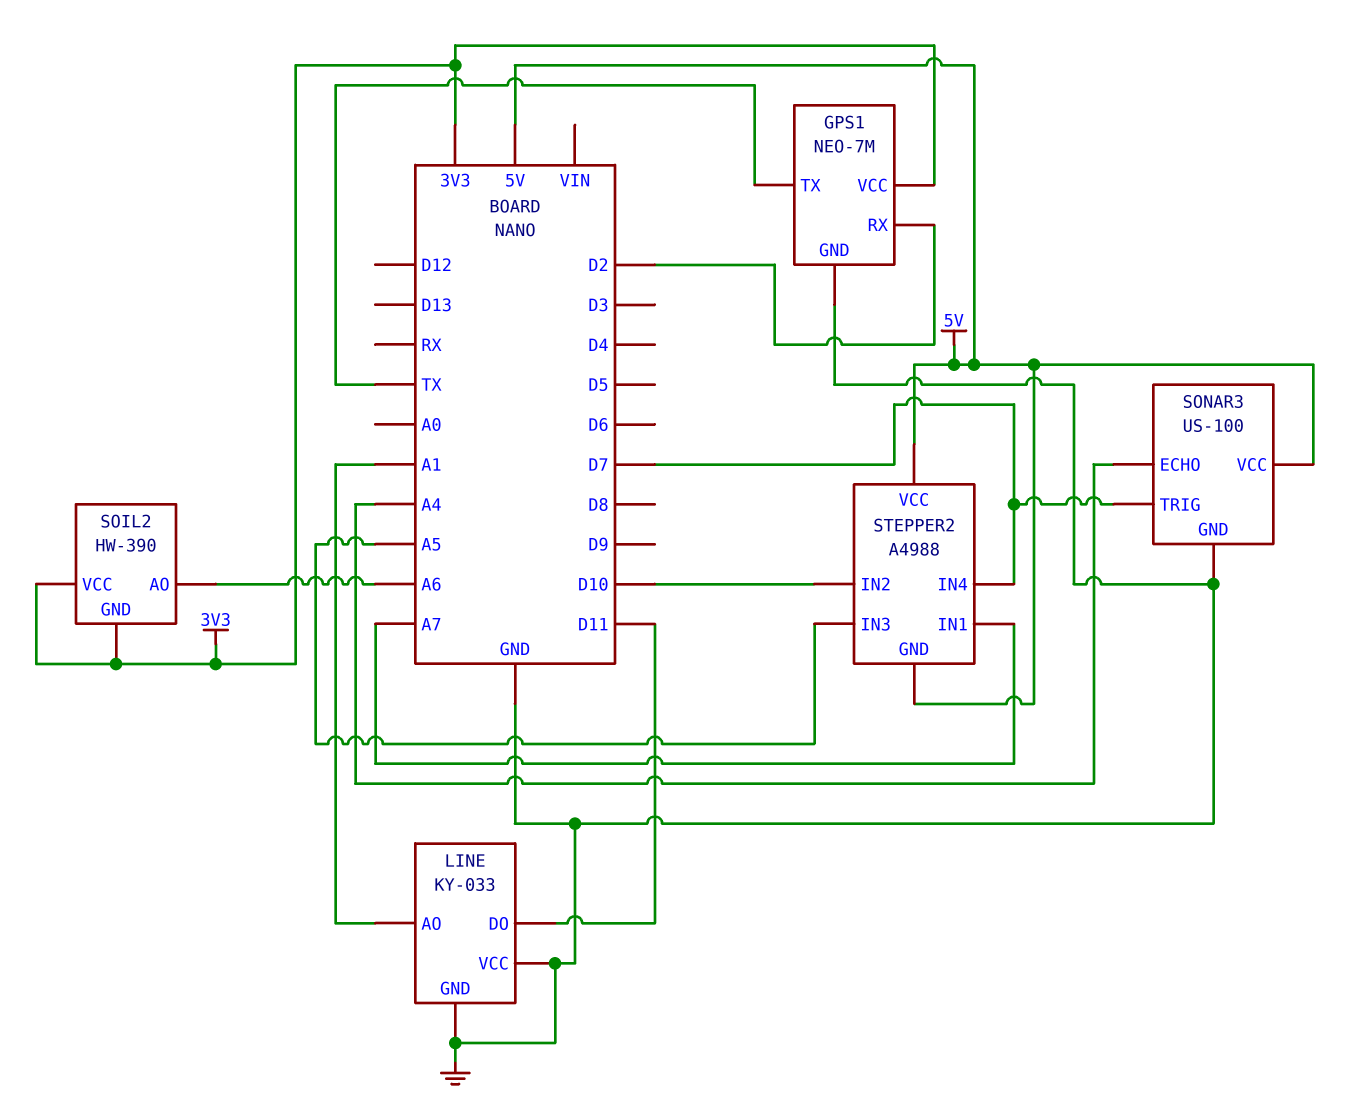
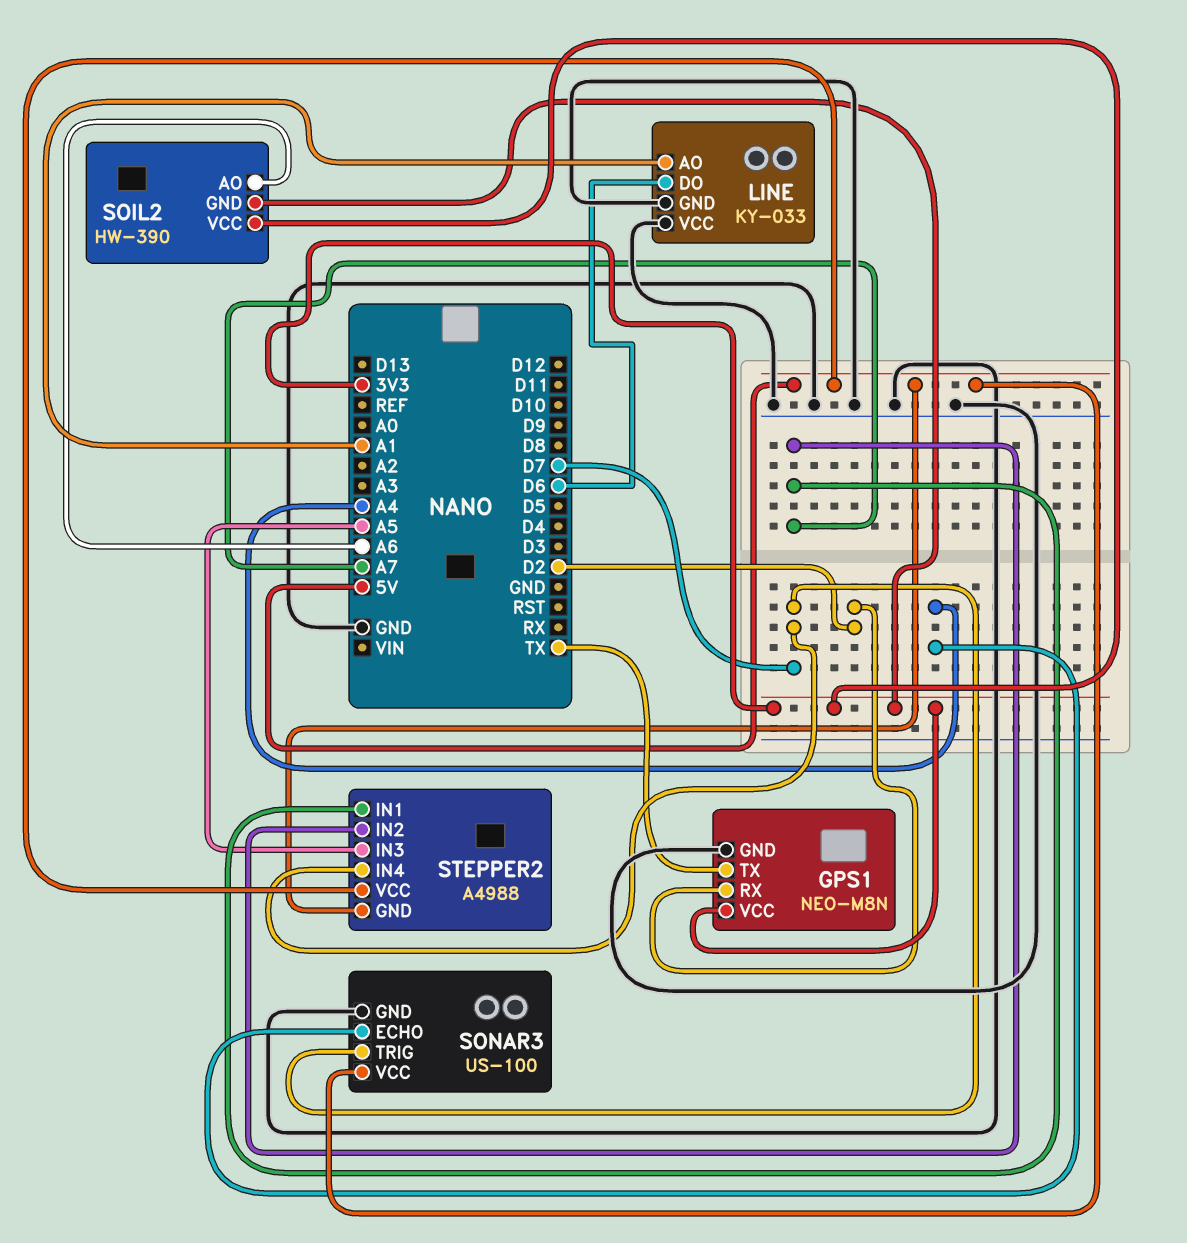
GPS1: NEO-7M -> NEO-M8N
LINE pin DO: D11 -> D6
STEPPER2 pin IN2: D10 -> A7

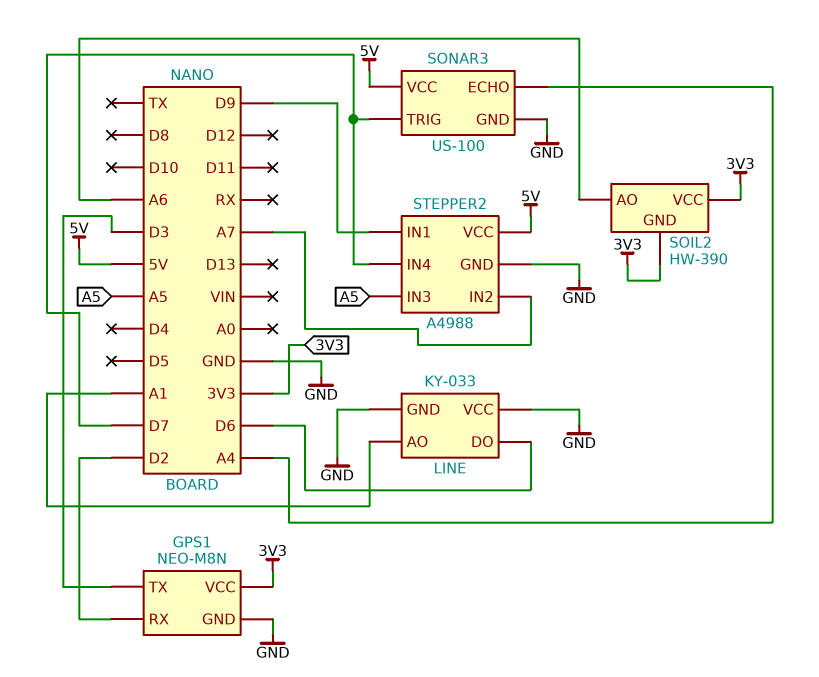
GPS1 pin TX: TX -> D3
STEPPER2 pin GND: 5V -> GND
STEPPER2 pin IN1: A7 -> D9

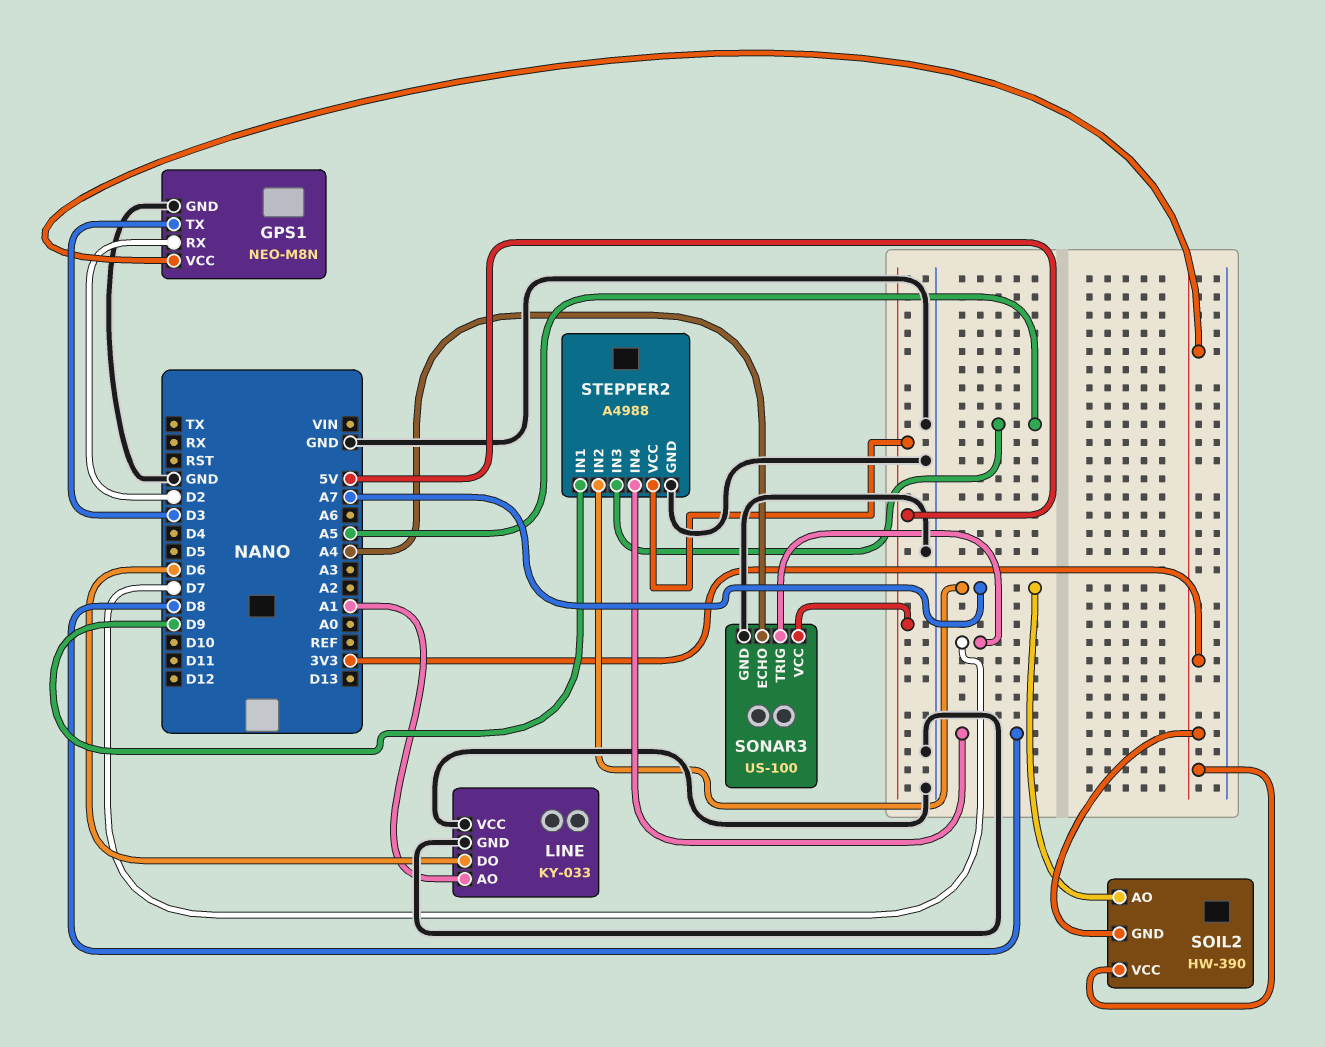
SOIL2 pin AO: A6 -> A7
STEPPER2 pin IN4: D7 -> D8

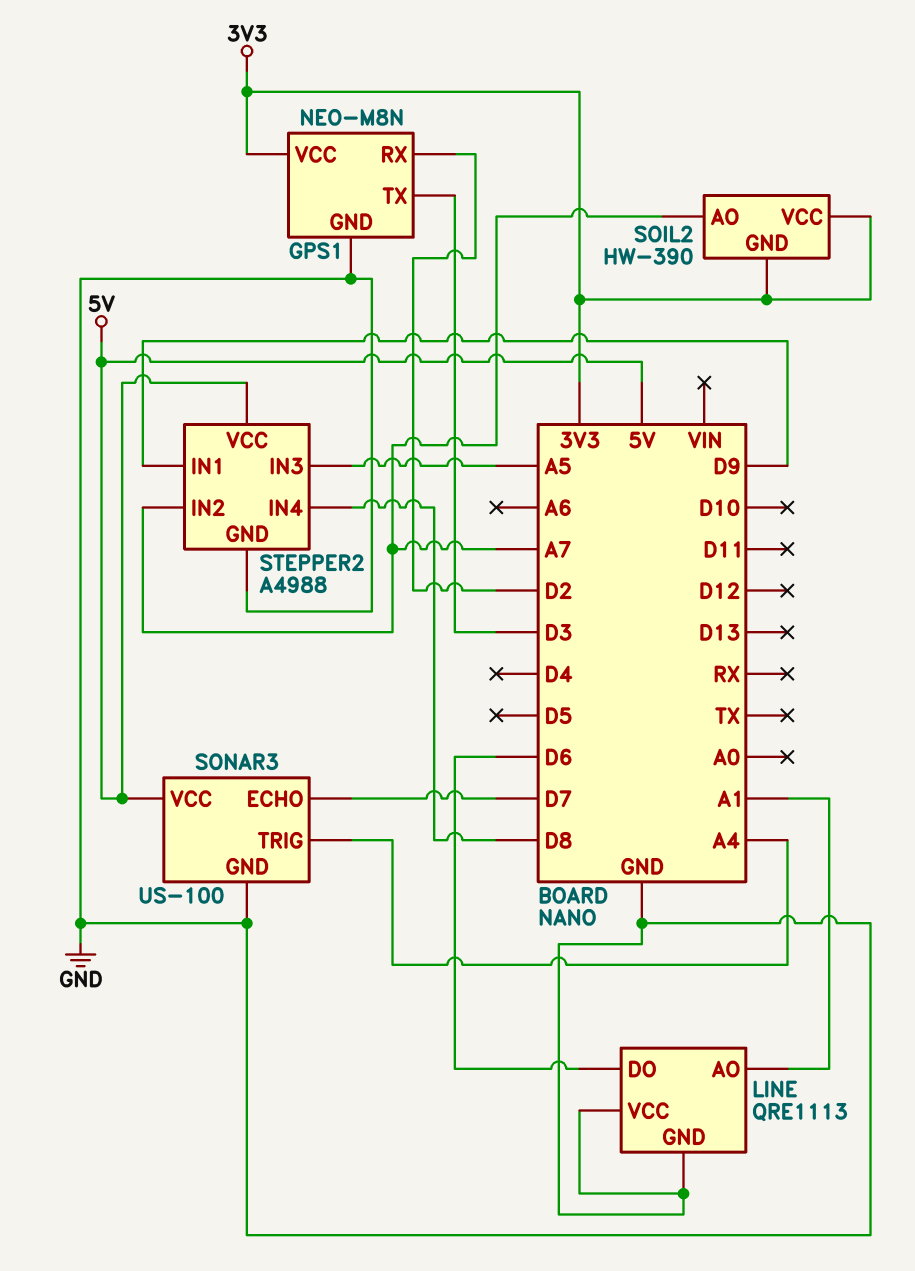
LINE: KY-033 -> QRE1113
SONAR3 pin ECHO: A4 -> D7
SONAR3 pin TRIG: D7 -> A4

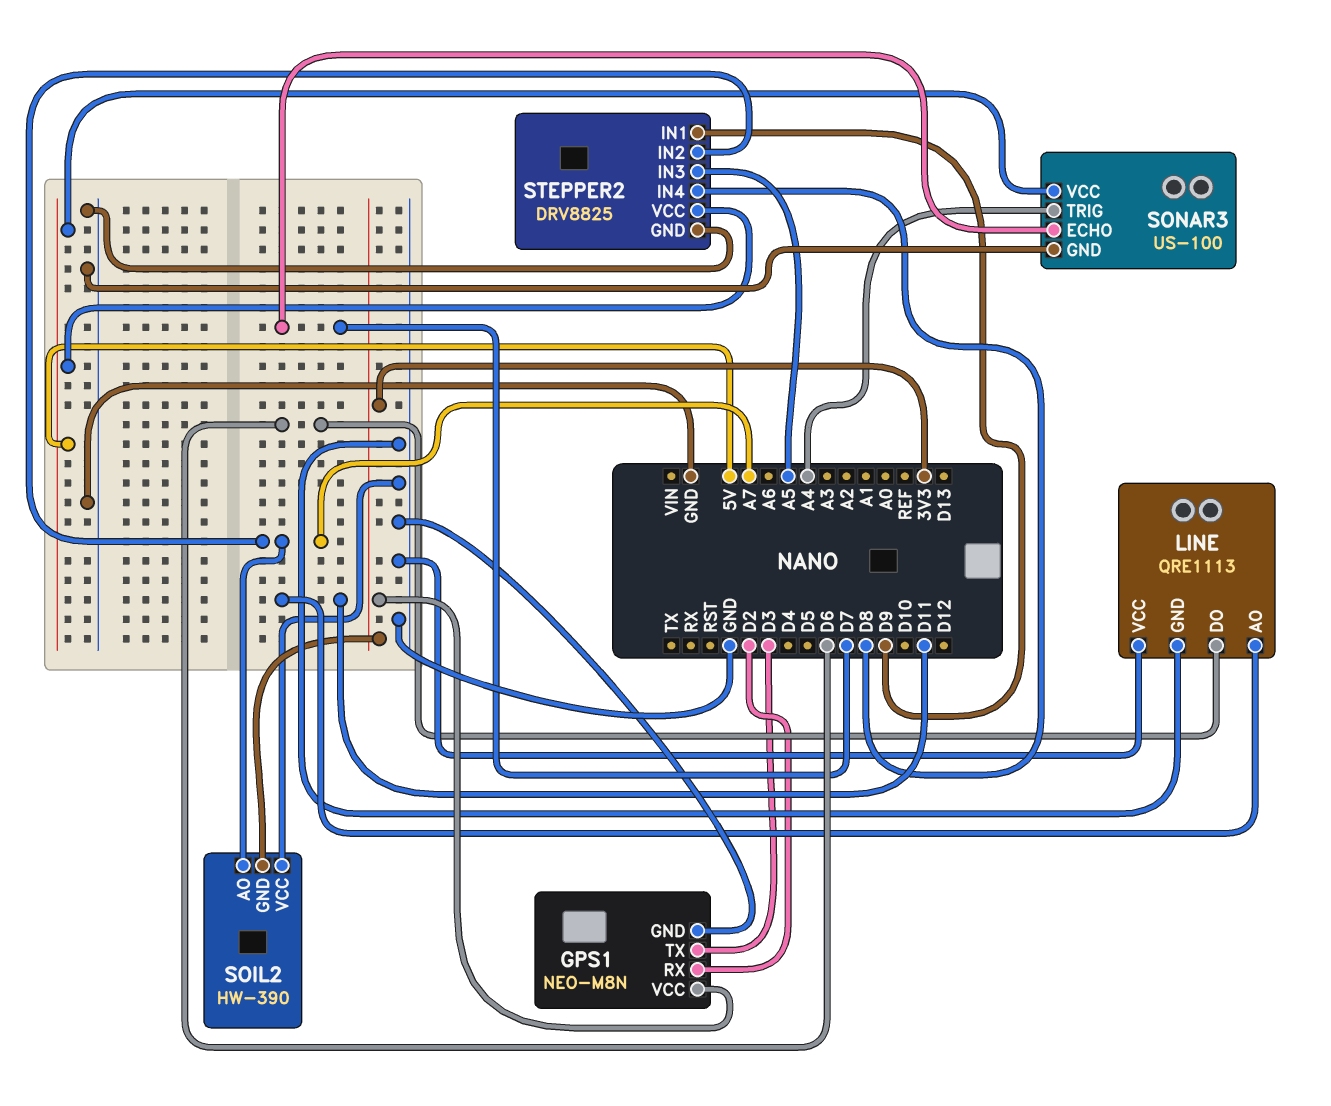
LINE pin AO: A1 -> D11
SOIL2 pin VCC: 3V3 -> GND
STEPPER2: A4988 -> DRV8825

